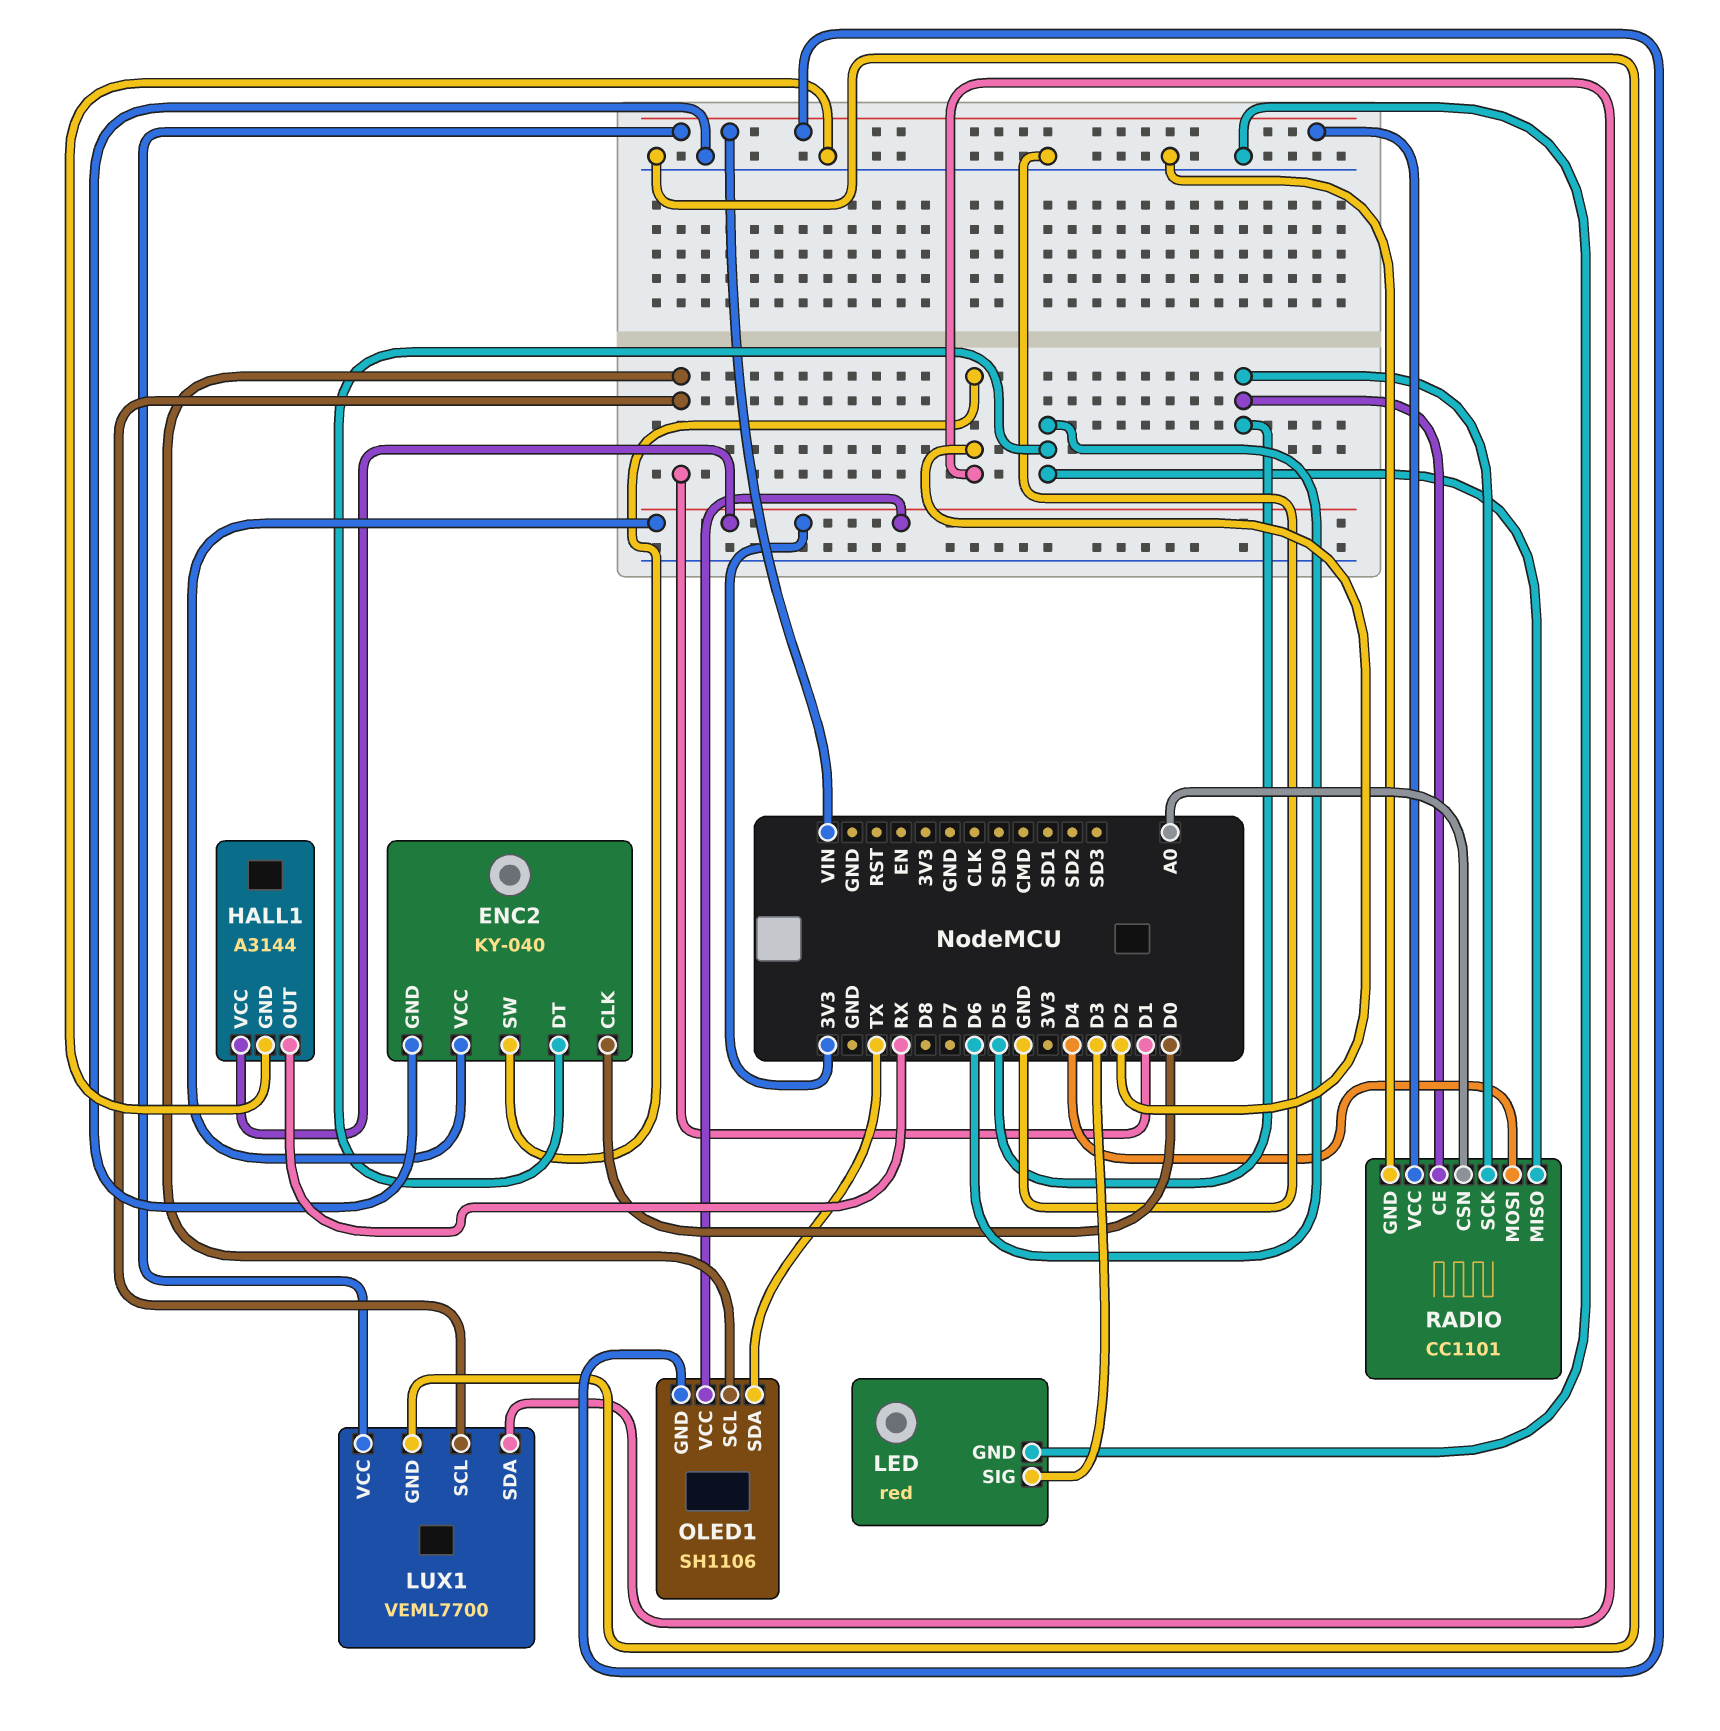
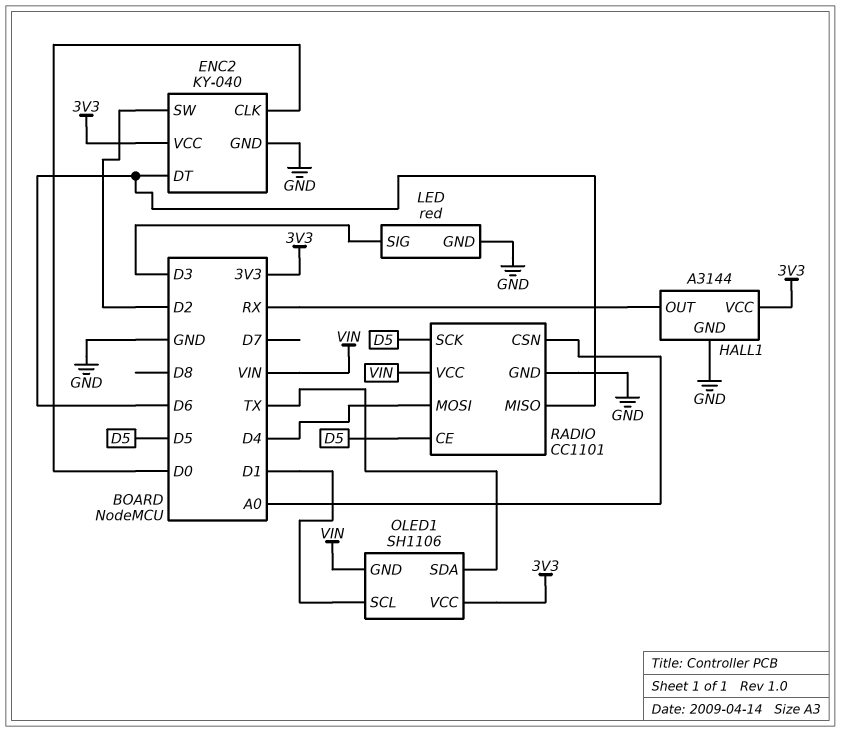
LUX1: VEML7700 -> none
LUX1 pin GND: GND -> none
LUX1 pin SCL: D1 -> none
LUX1 pin SDA: D2 -> none
LUX1 pin VCC: VIN -> none

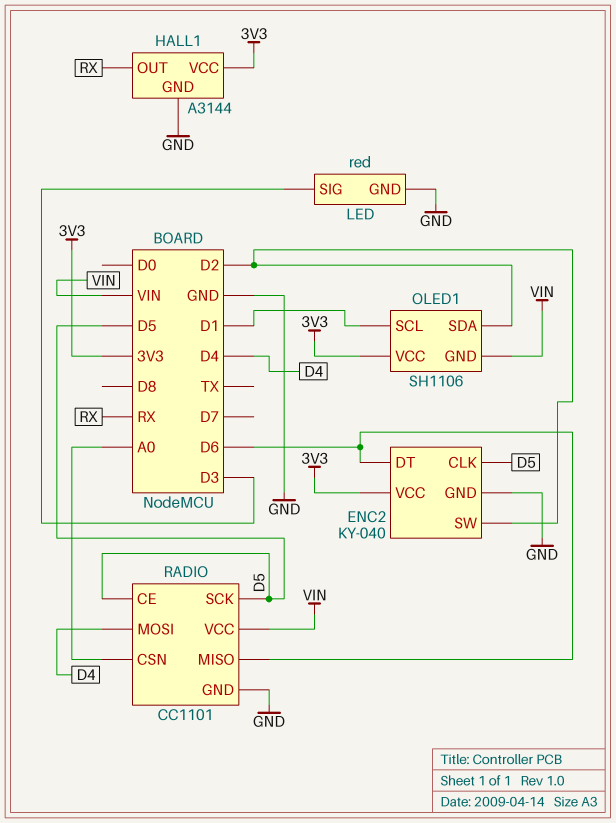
ENC2 pin CLK: D0 -> D5
OLED1 pin SDA: TX -> D2

